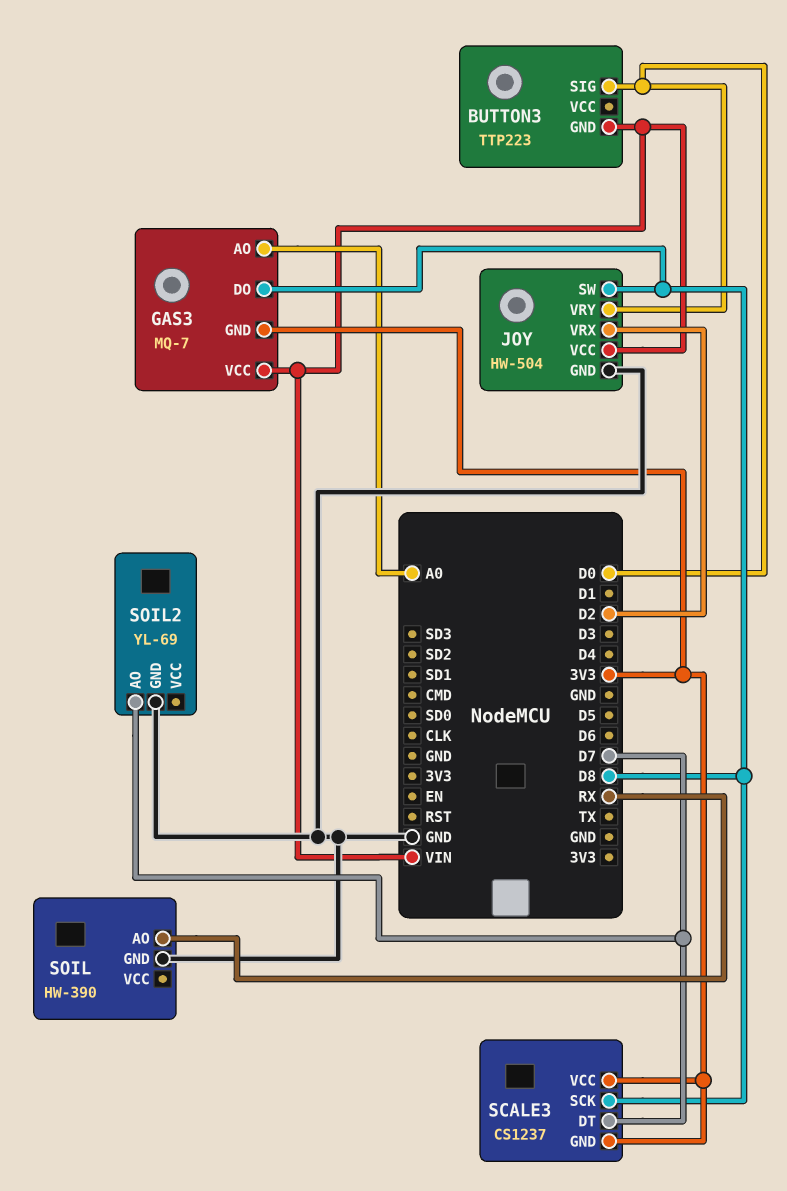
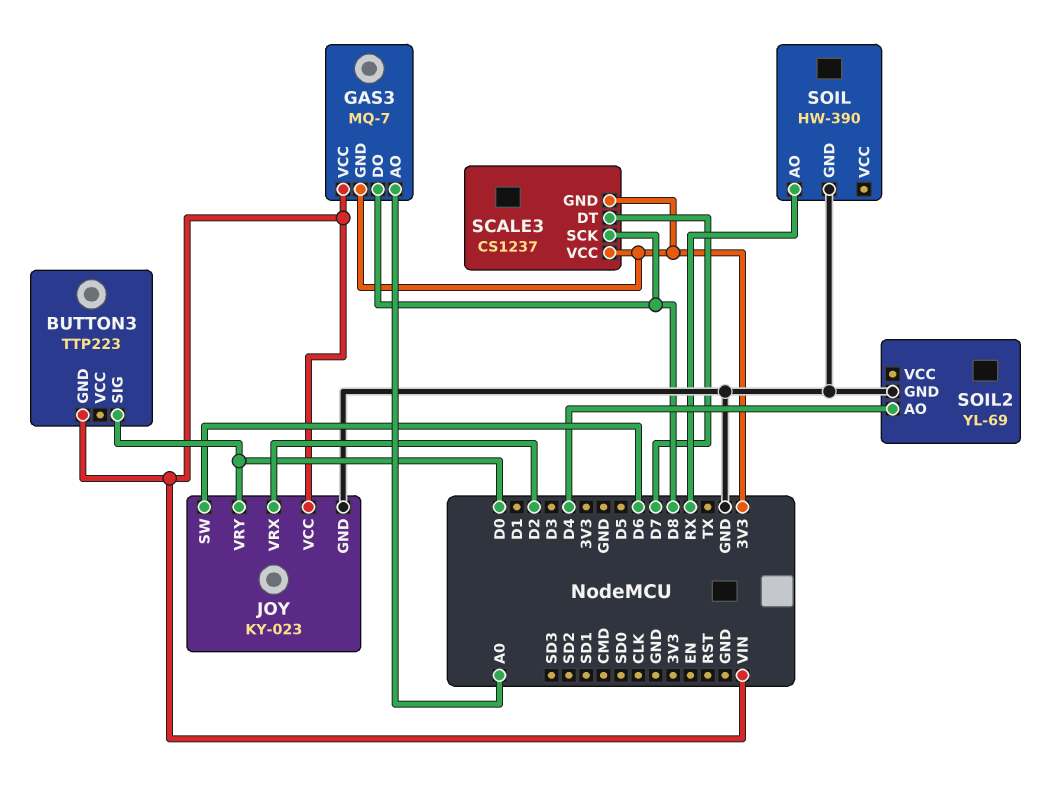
JOY: HW-504 -> KY-023
JOY pin SW: D8 -> D6
SOIL2 pin AO: D7 -> D4

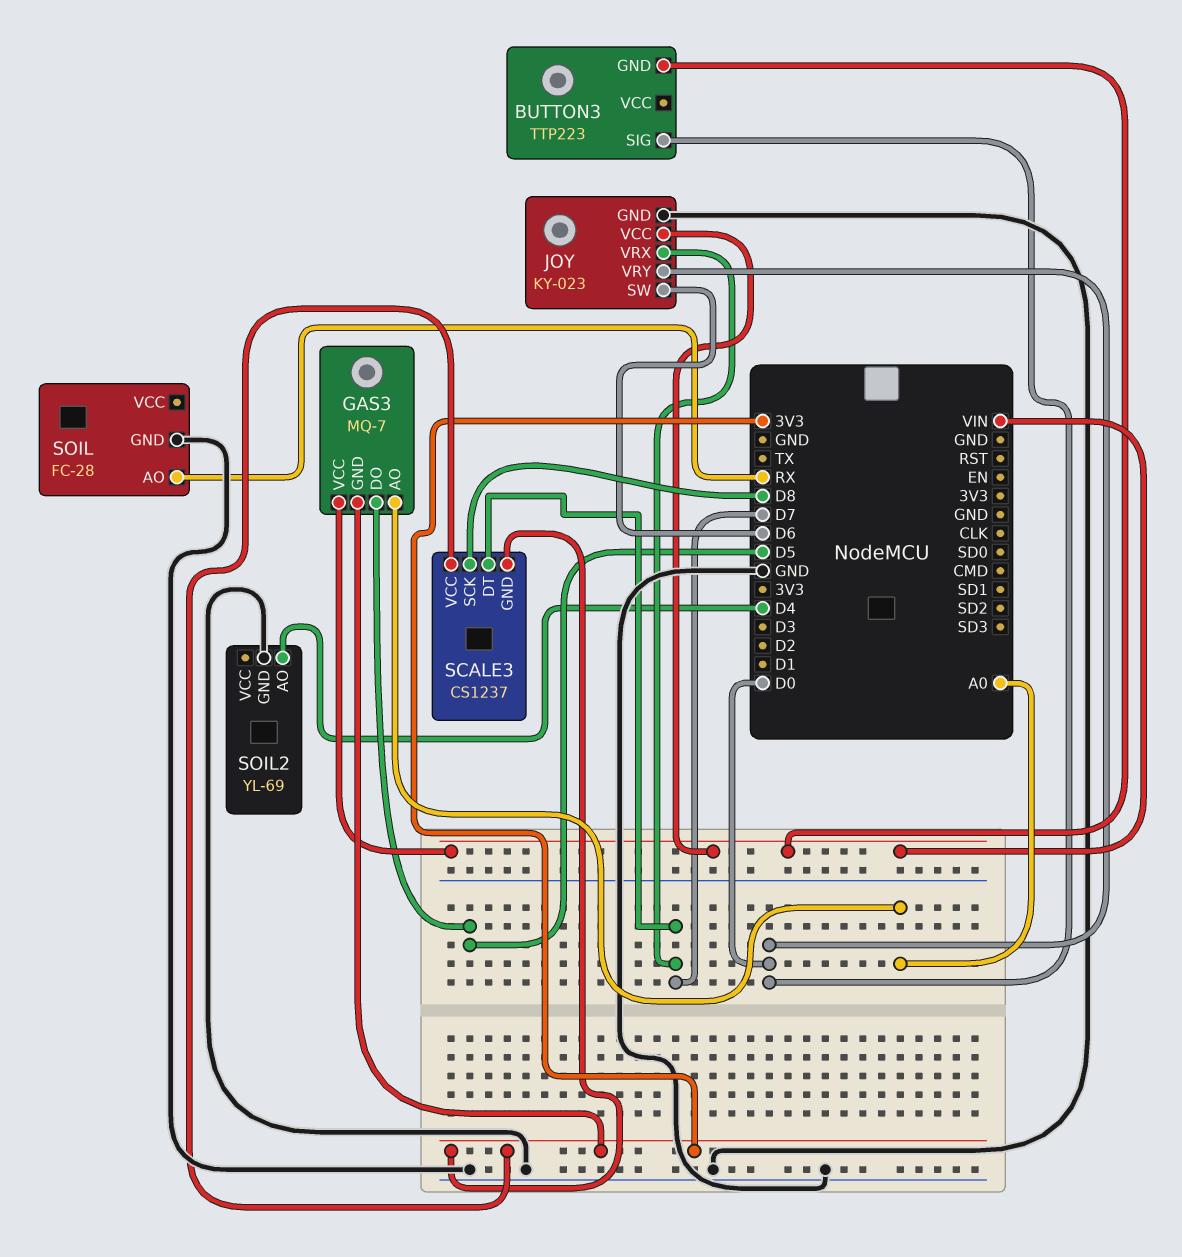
GAS3 pin DO: D8 -> D5
JOY pin VRX: D2 -> D7
SOIL: HW-390 -> FC-28

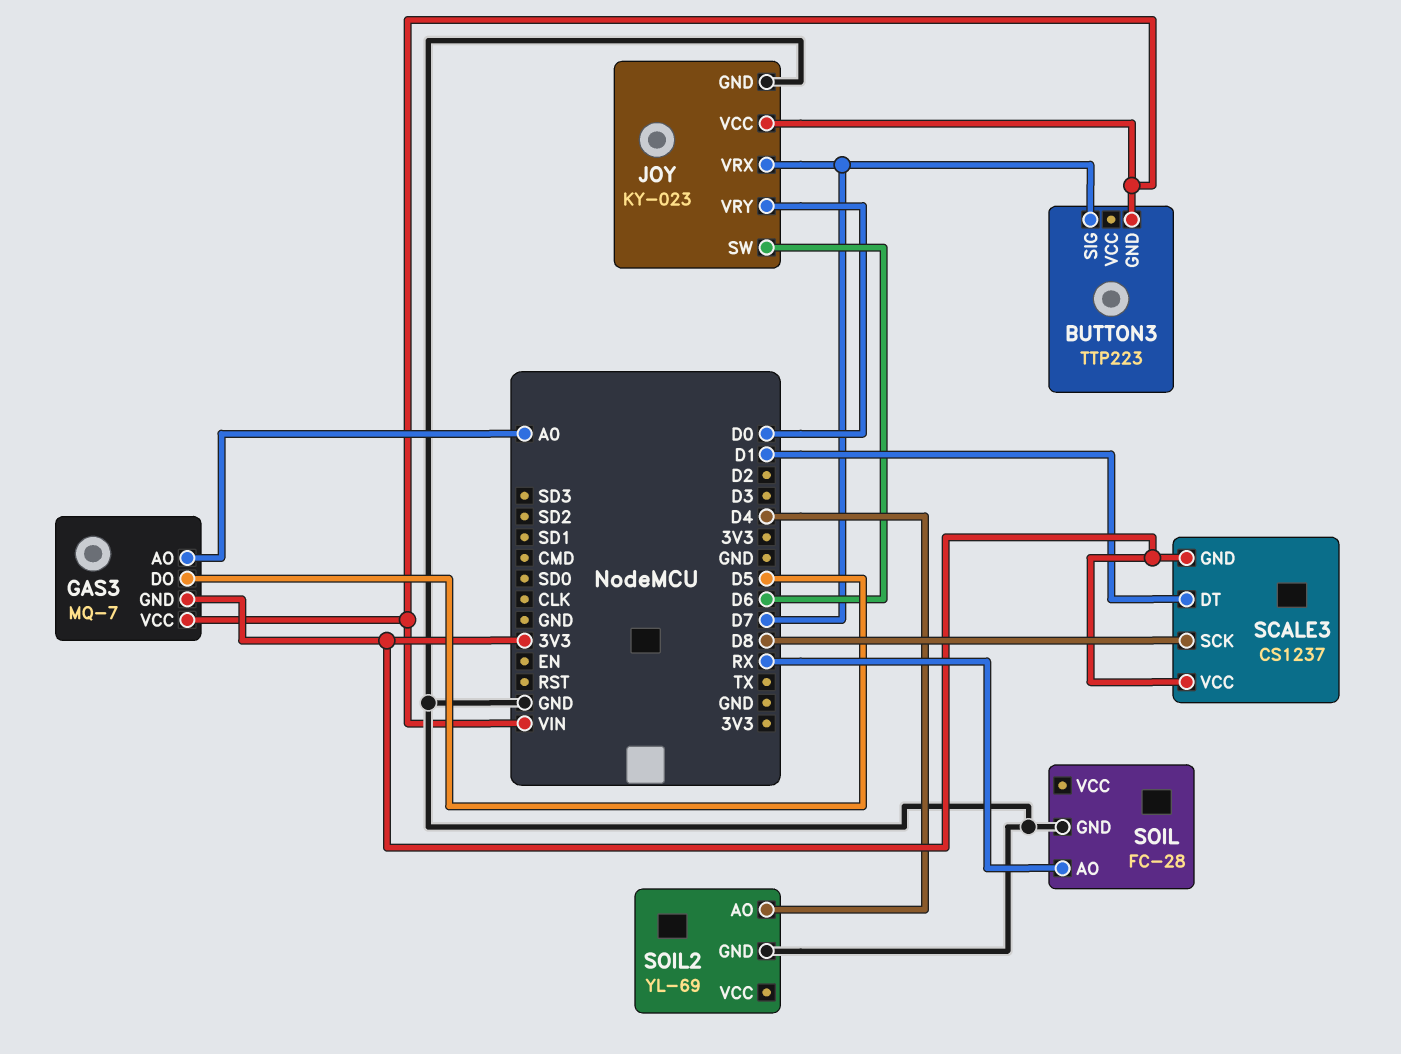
BUTTON3 pin SIG: D0 -> D7
SCALE3 pin DT: D7 -> D1

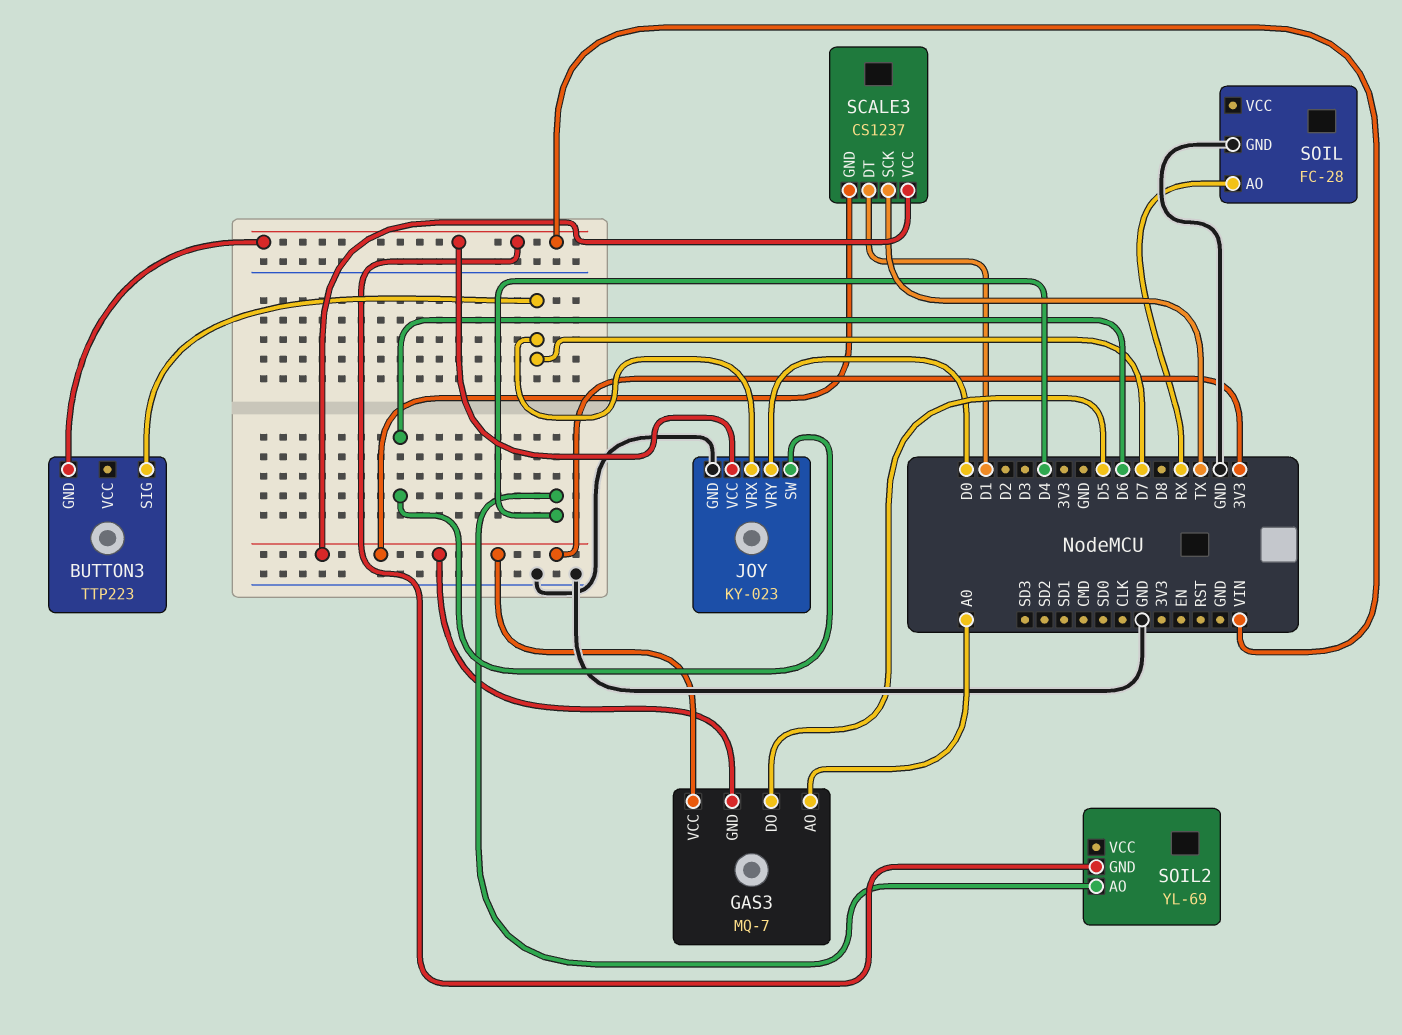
GAS3 pin VCC: VIN -> 3V3
SCALE3 pin SCK: D8 -> TX
SOIL2 pin GND: GND -> VIN

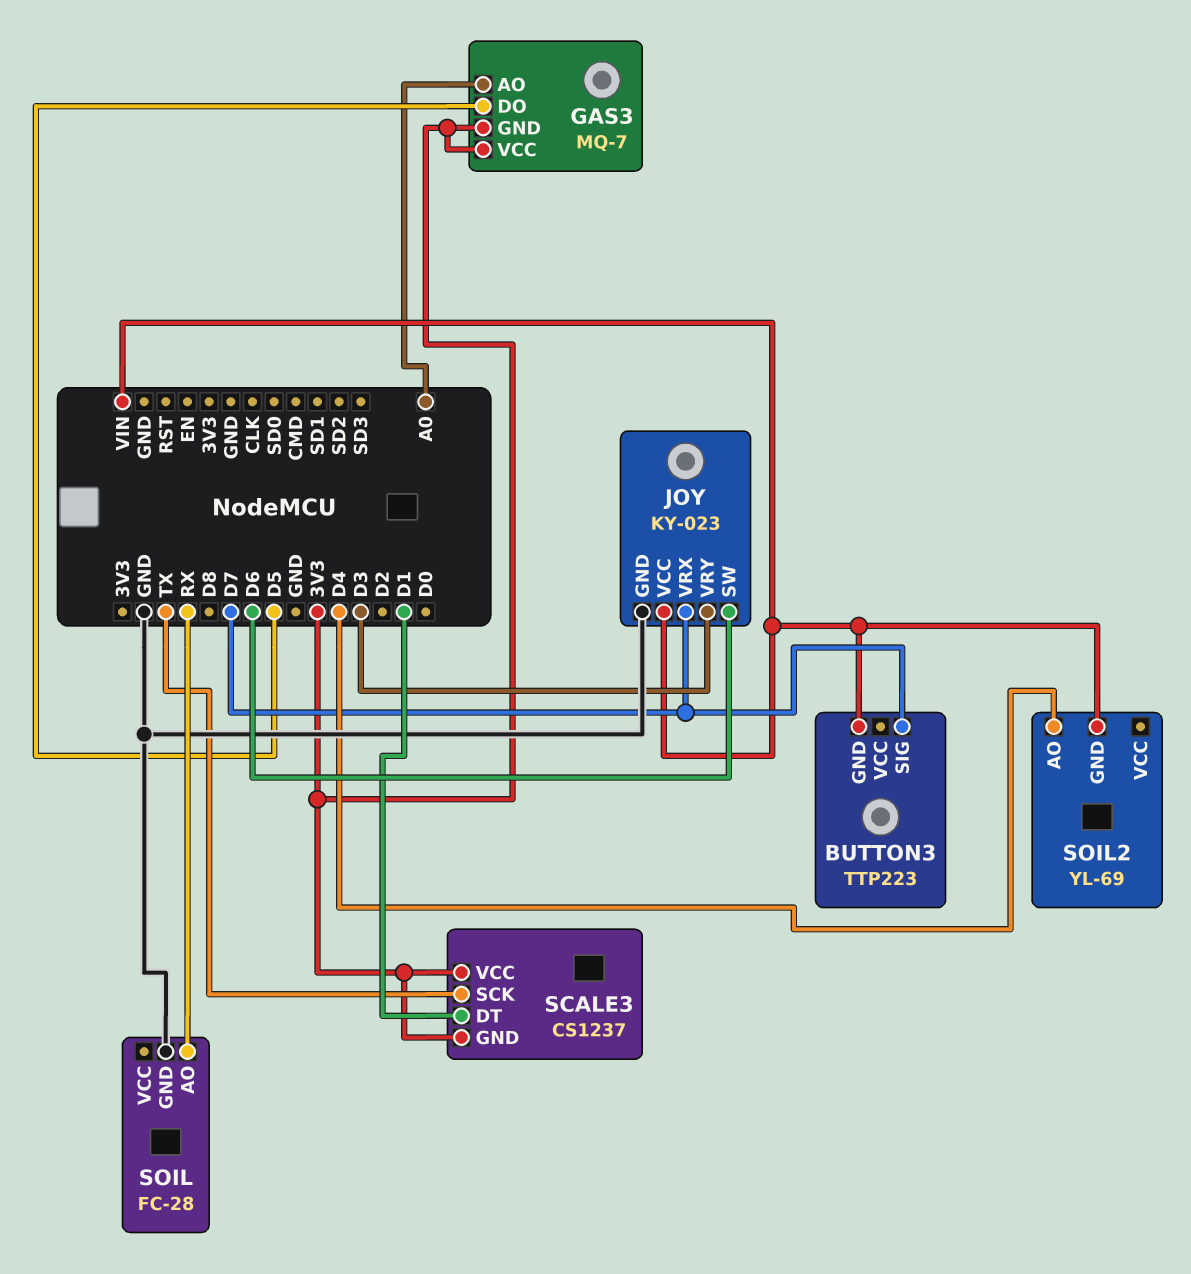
JOY pin VRY: D0 -> D3

